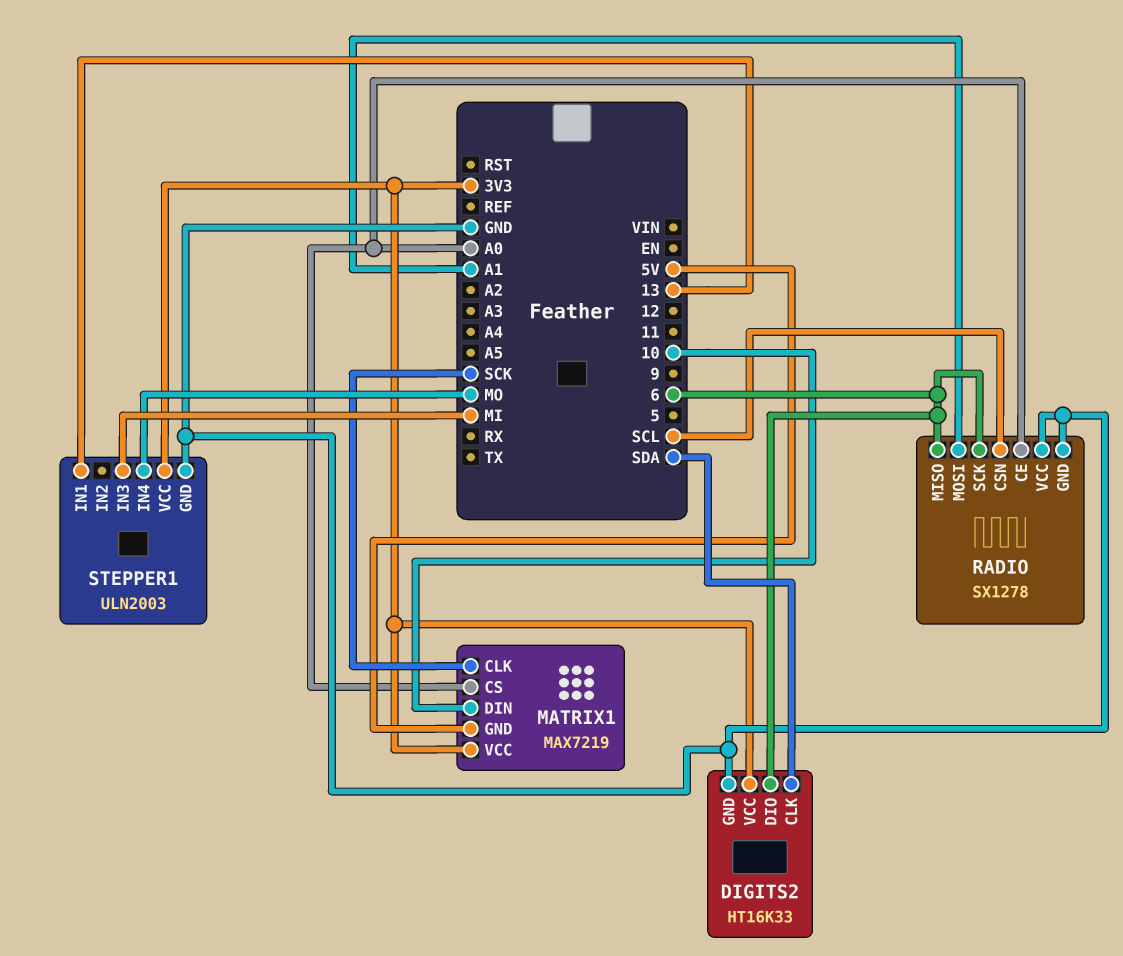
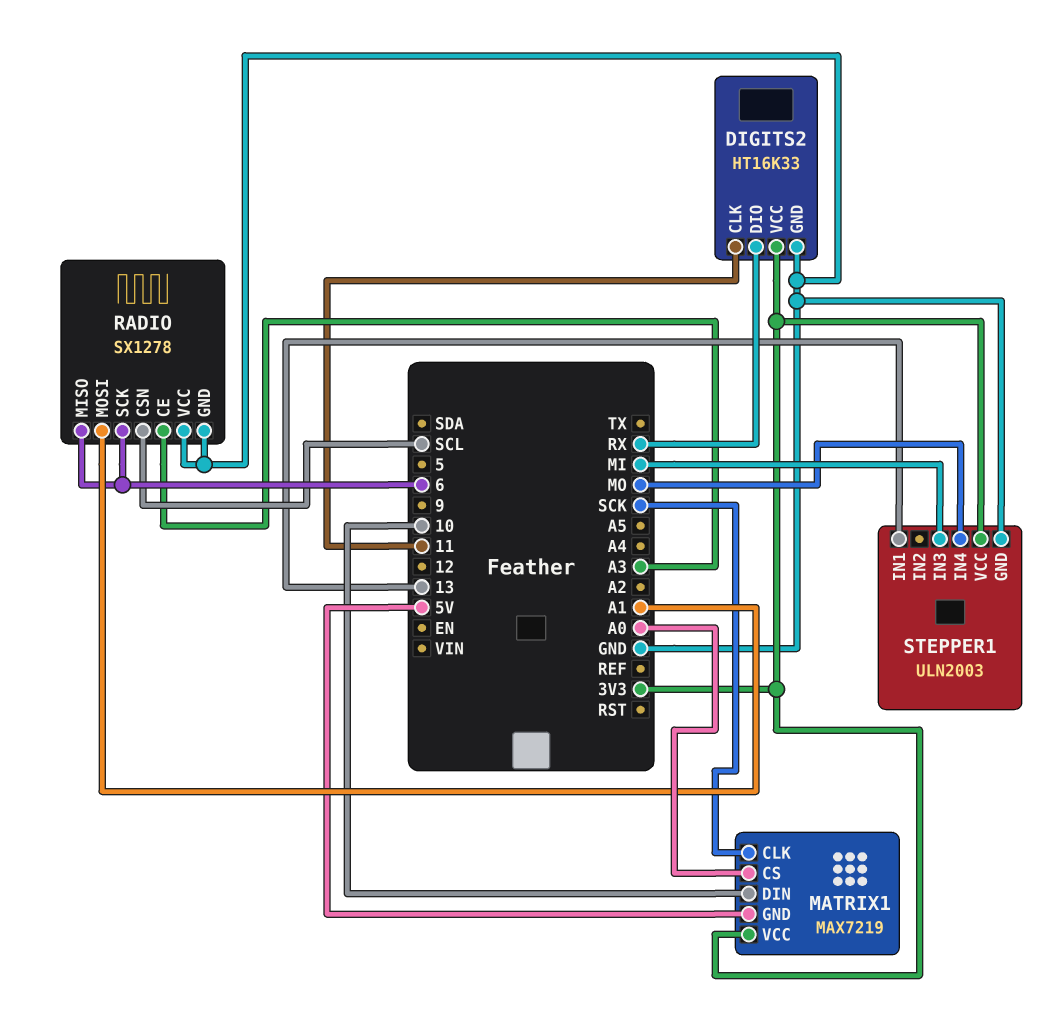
DIGITS2 pin CLK: SDA -> 11
DIGITS2 pin DIO: 6 -> RX
RADIO pin CE: A0 -> A3

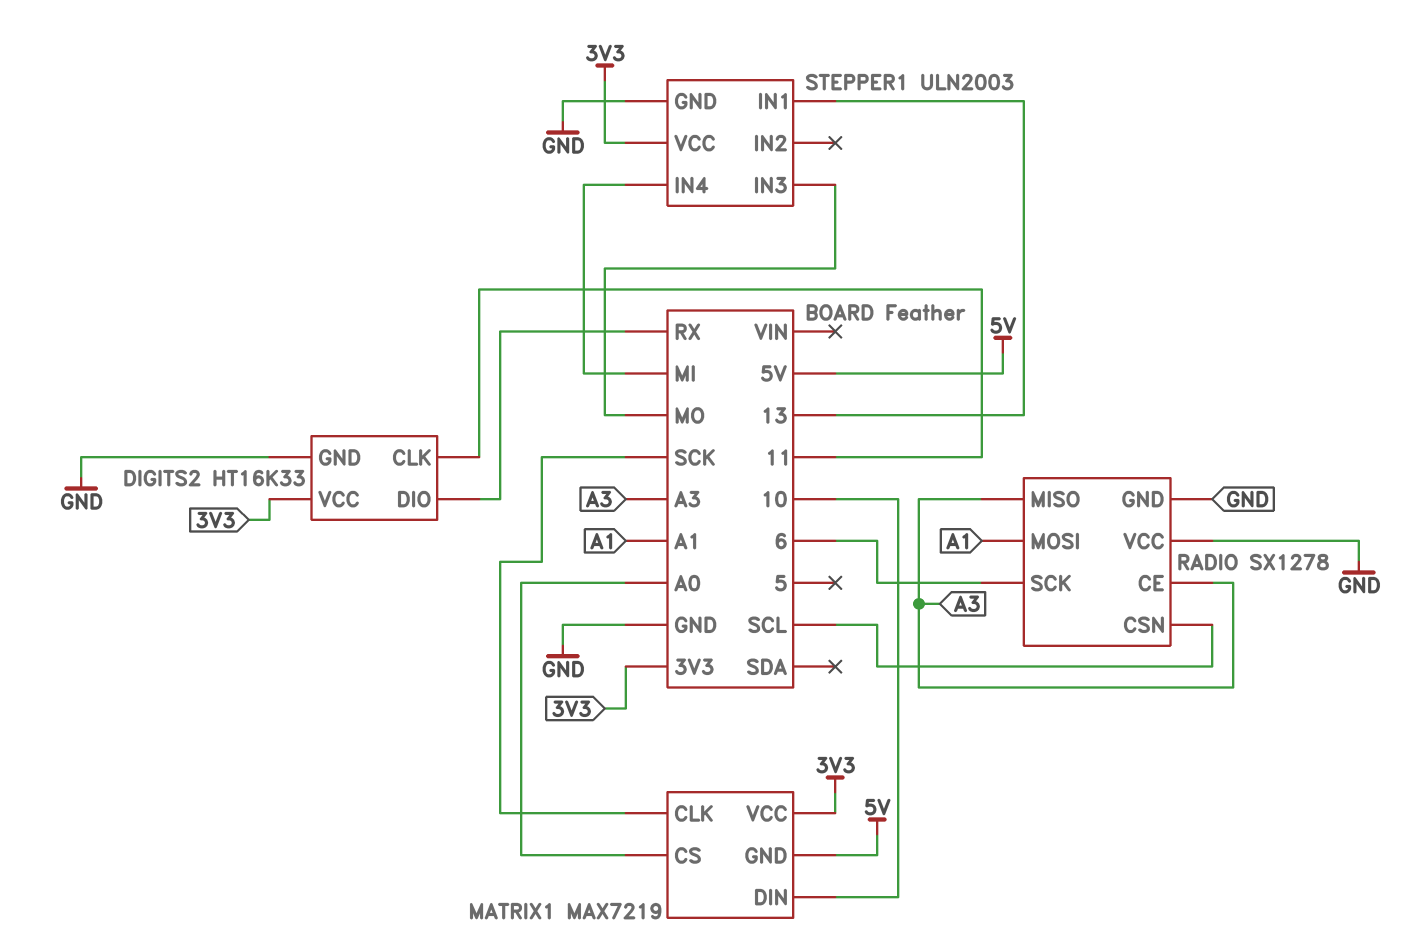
RADIO pin MISO: 6 -> A3
STEPPER1 pin IN3: MI -> MO
STEPPER1 pin IN4: MO -> MI

